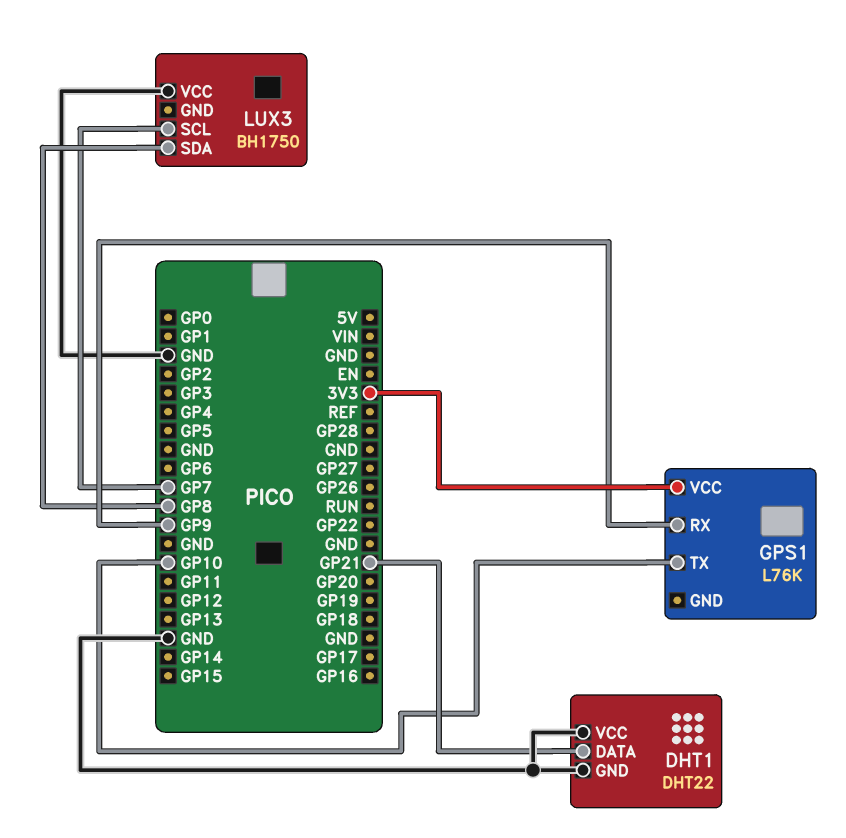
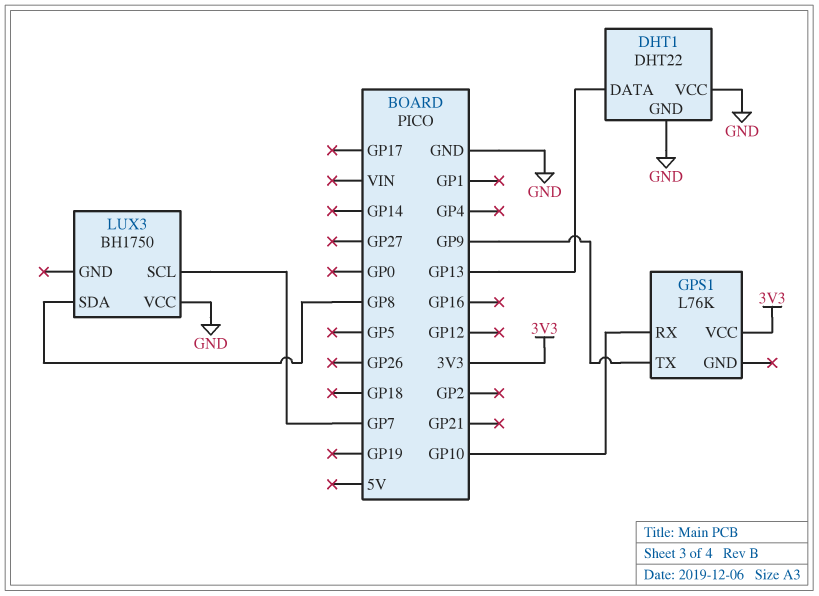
DHT1 pin DATA: GP21 -> GP13
GPS1 pin RX: GP9 -> GP10
GPS1 pin TX: GP10 -> GP9

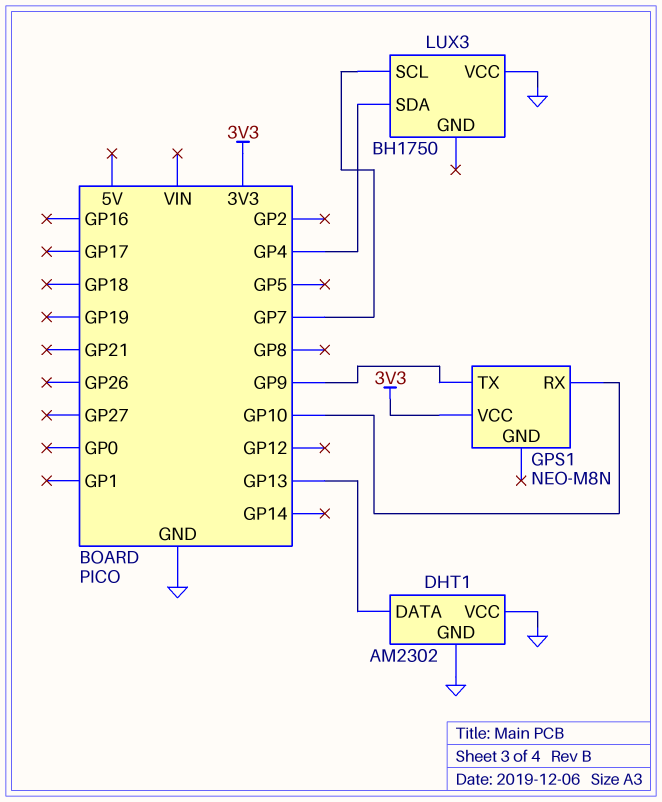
DHT1: DHT22 -> AM2302
GPS1: L76K -> NEO-M8N
LUX3 pin SDA: GP8 -> GP4

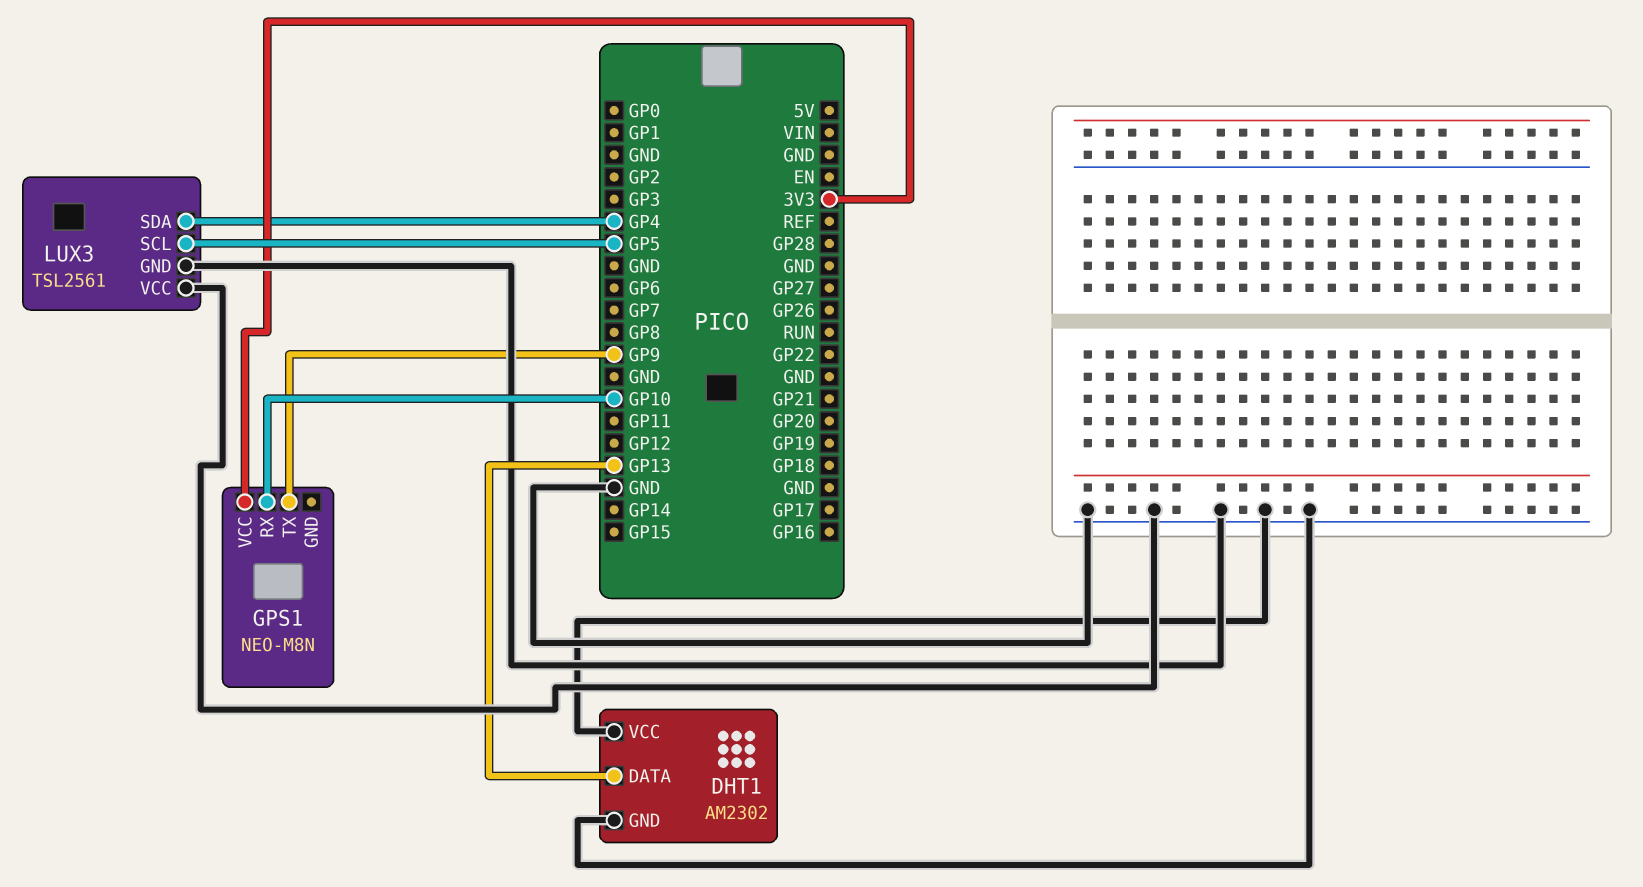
LUX3: BH1750 -> TSL2561
LUX3 pin GND: none -> GND
LUX3 pin SCL: GP7 -> GP5

